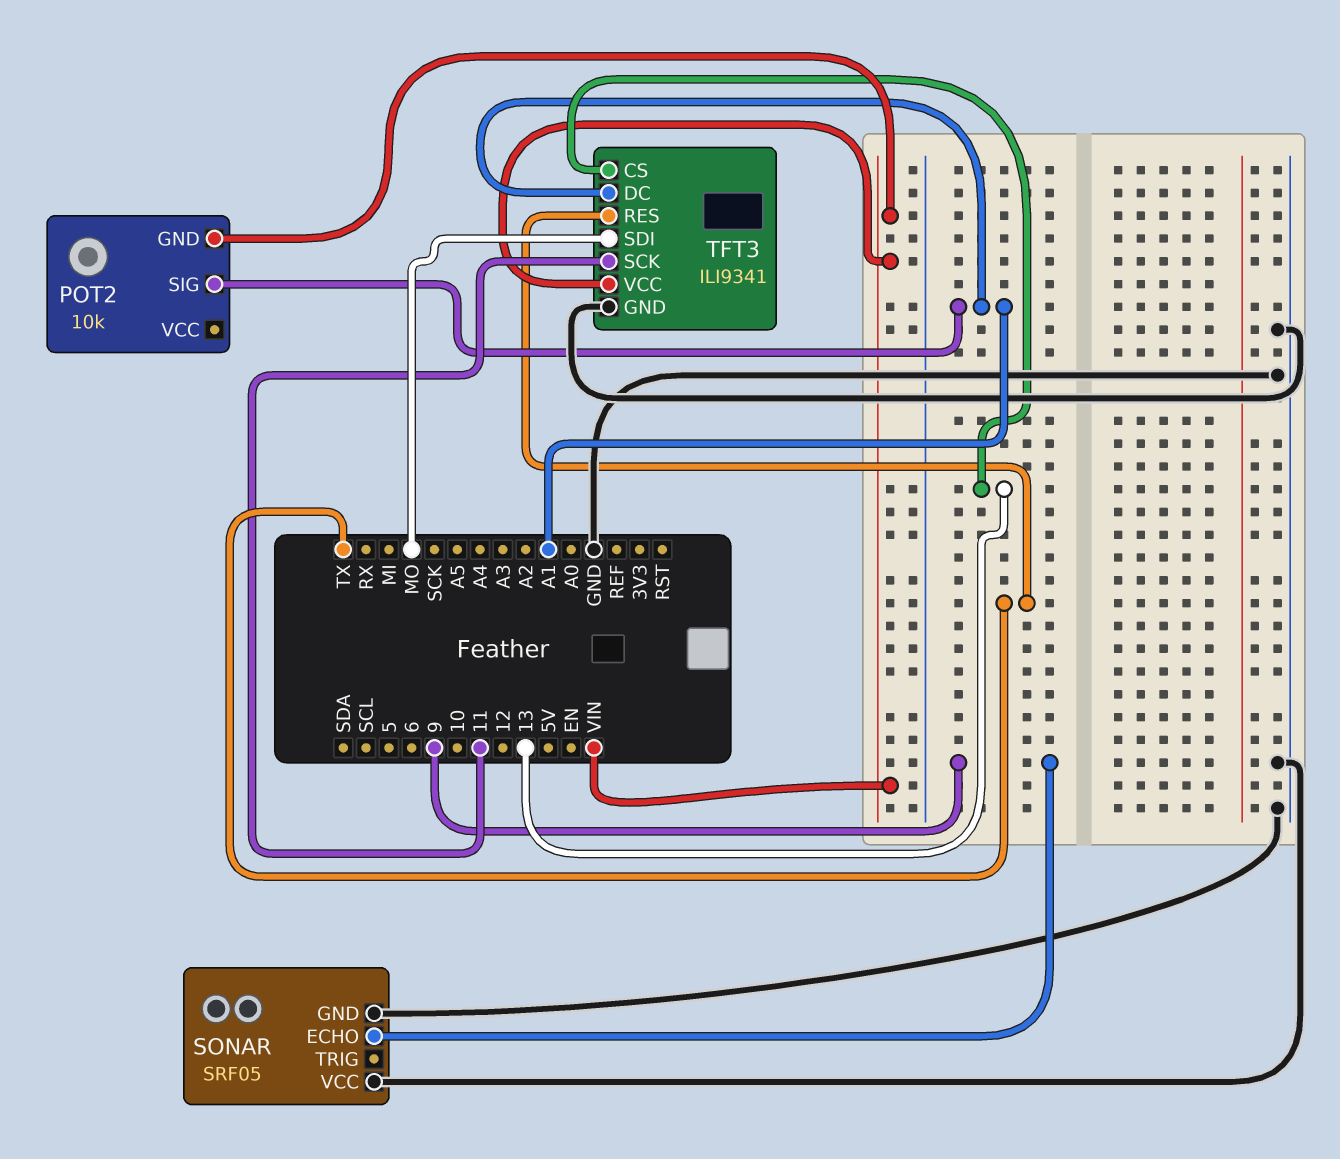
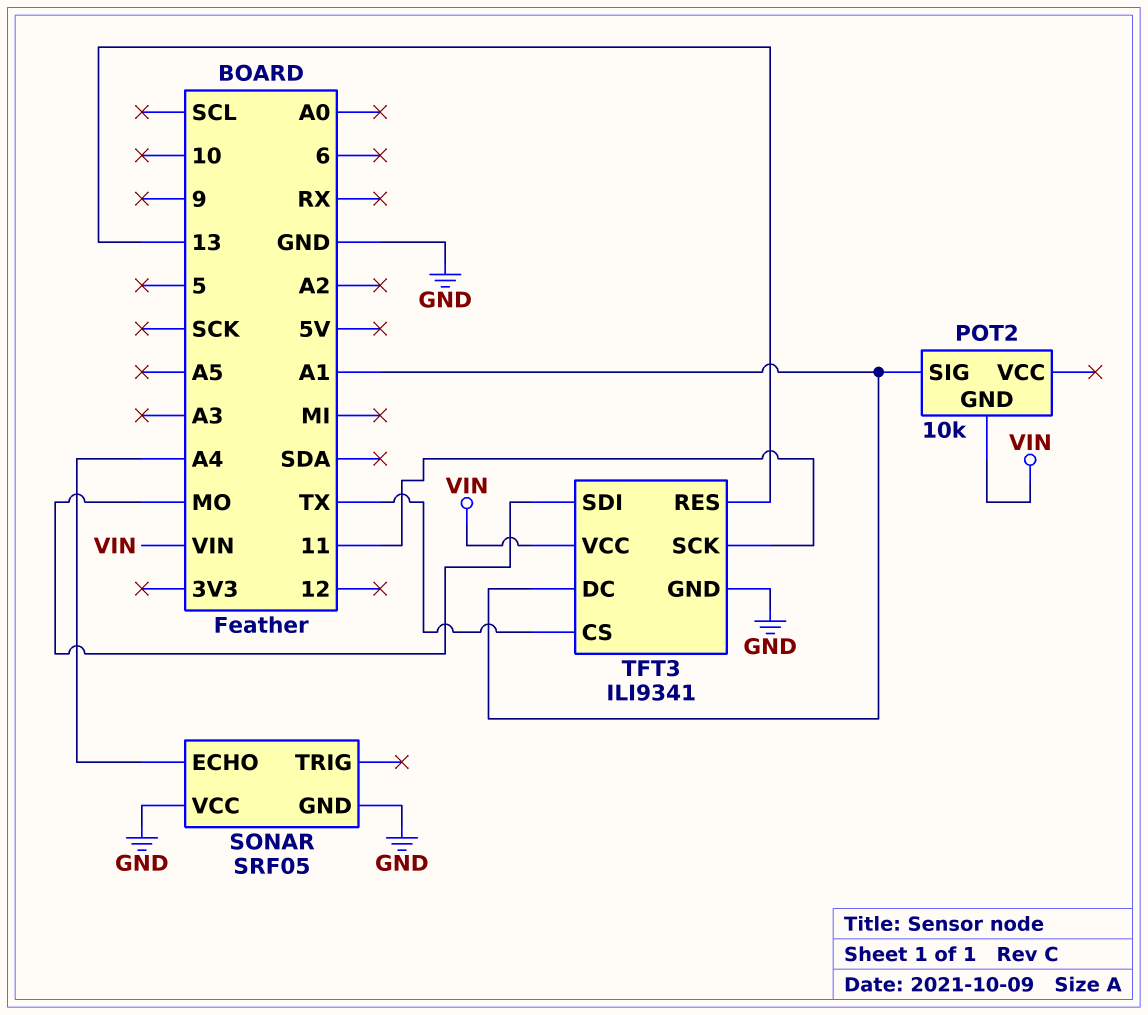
SONAR pin ECHO: 9 -> A4
TFT3 pin CS: 13 -> TX
TFT3 pin RES: TX -> 13

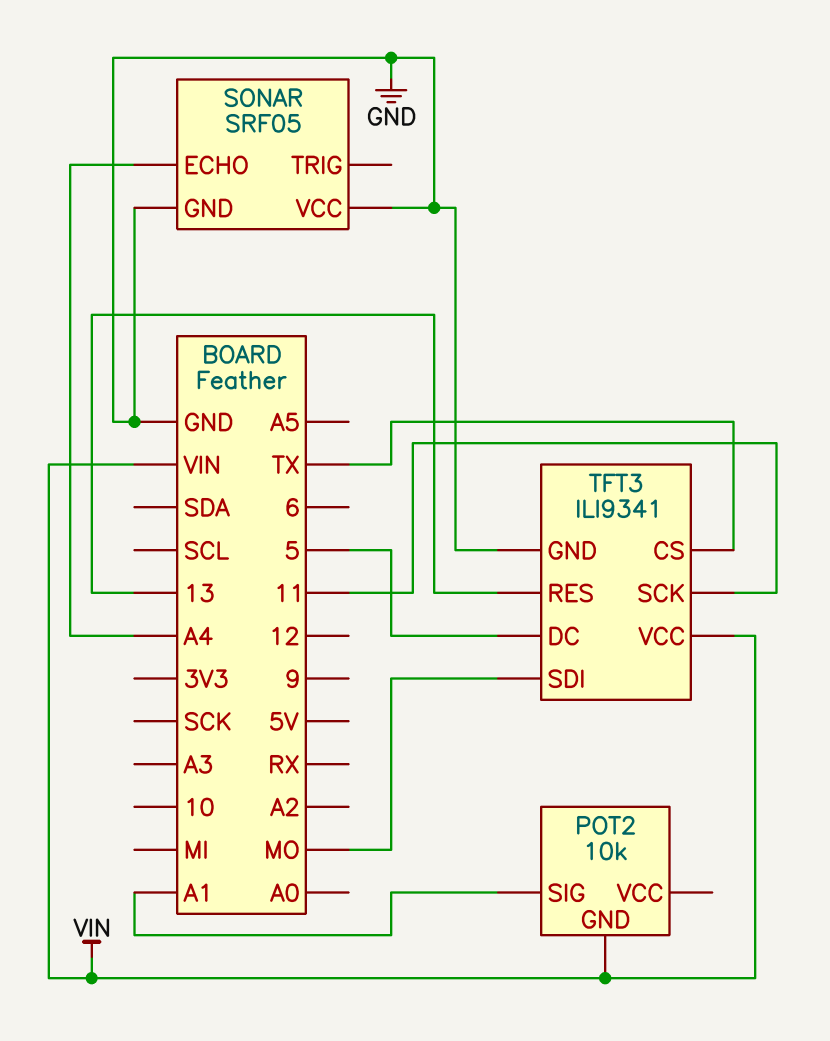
TFT3 pin DC: A1 -> 5

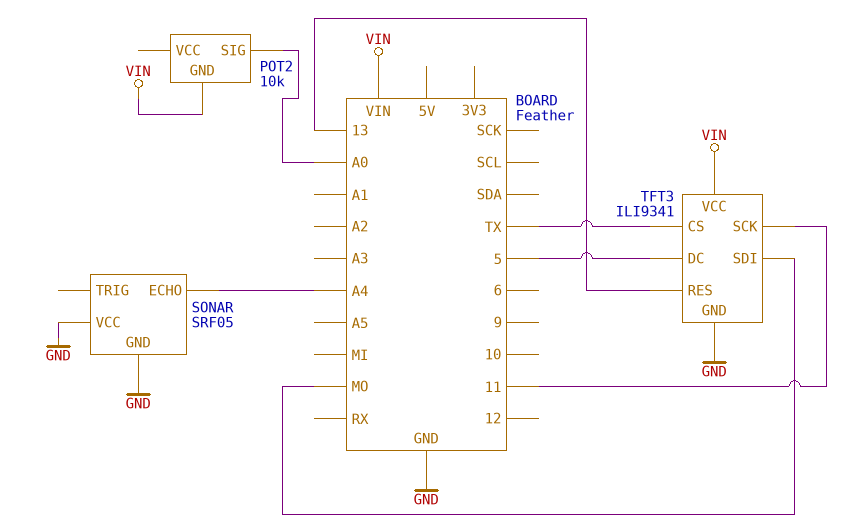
POT2 pin SIG: A1 -> A0

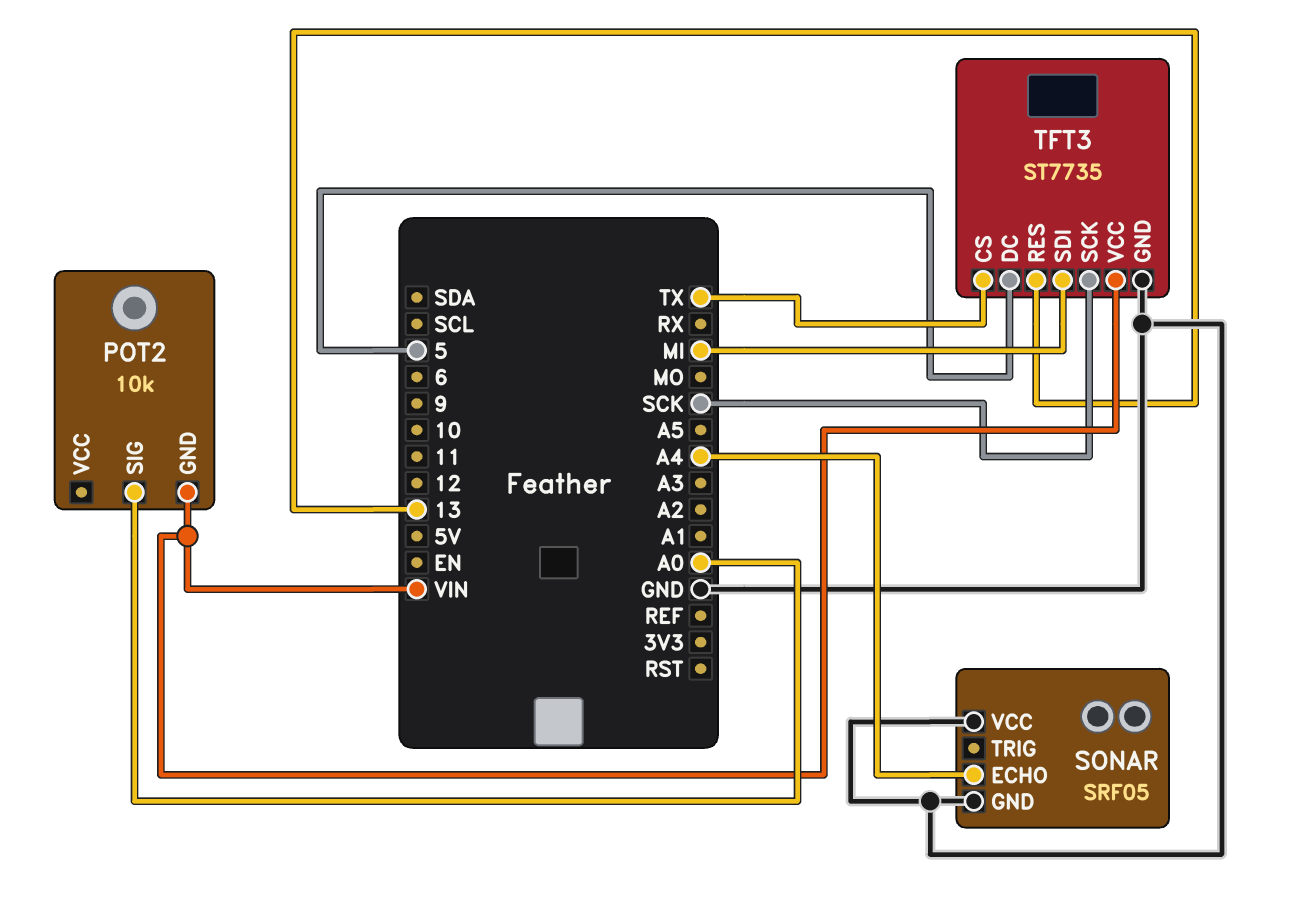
TFT3: ILI9341 -> ST7735
TFT3 pin SCK: 11 -> SCK
TFT3 pin SDI: MO -> MI

